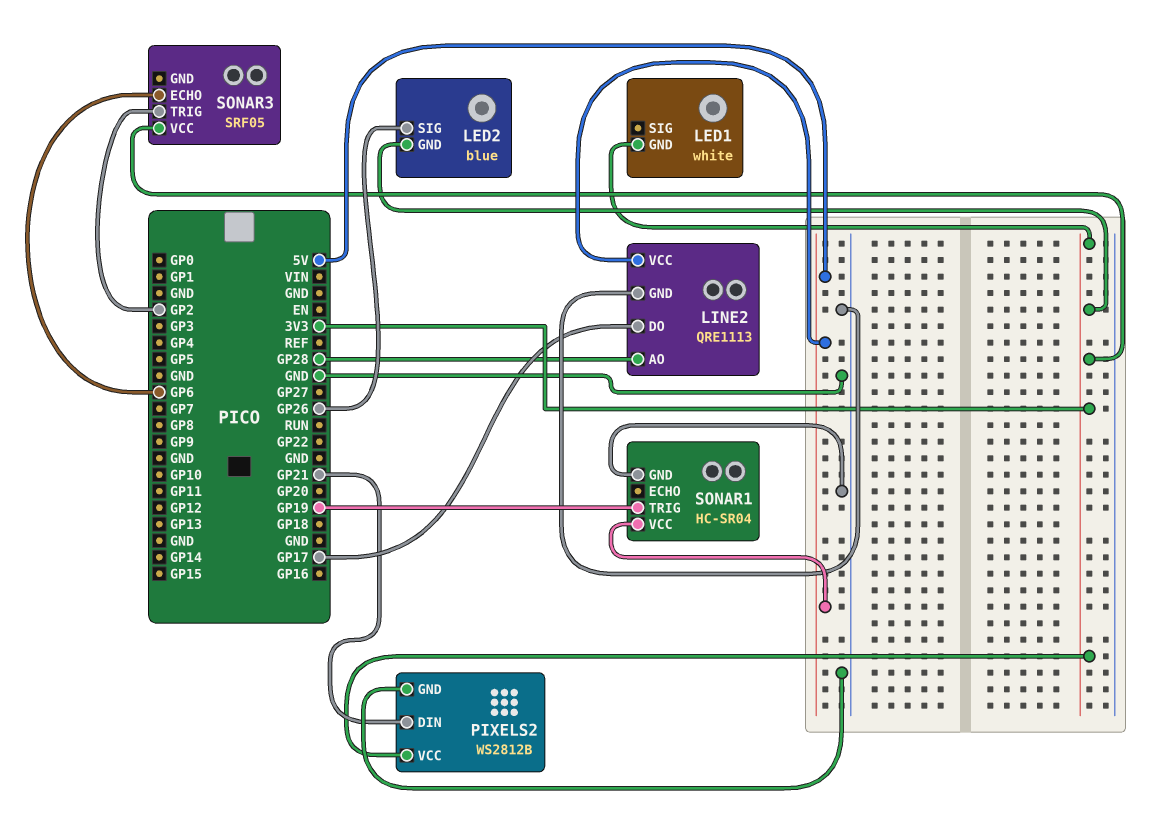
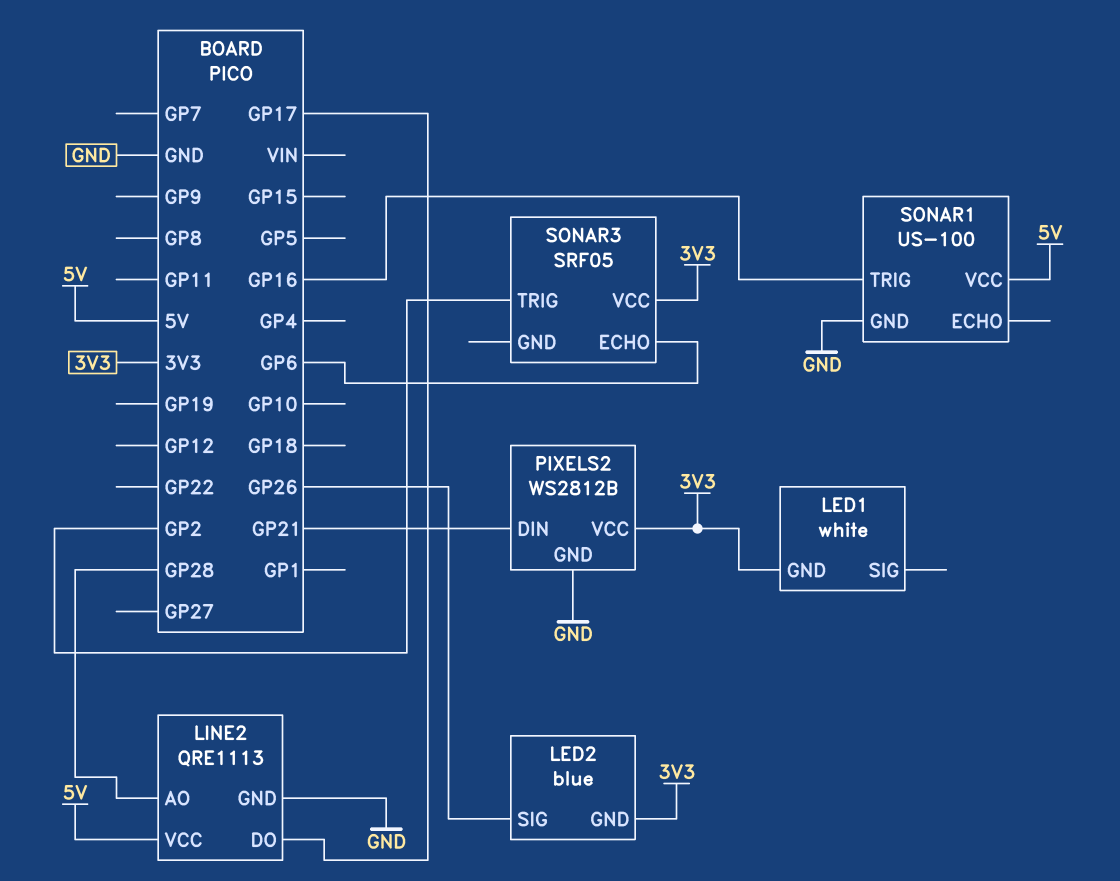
SONAR1: HC-SR04 -> US-100
SONAR1 pin TRIG: GP19 -> GP16

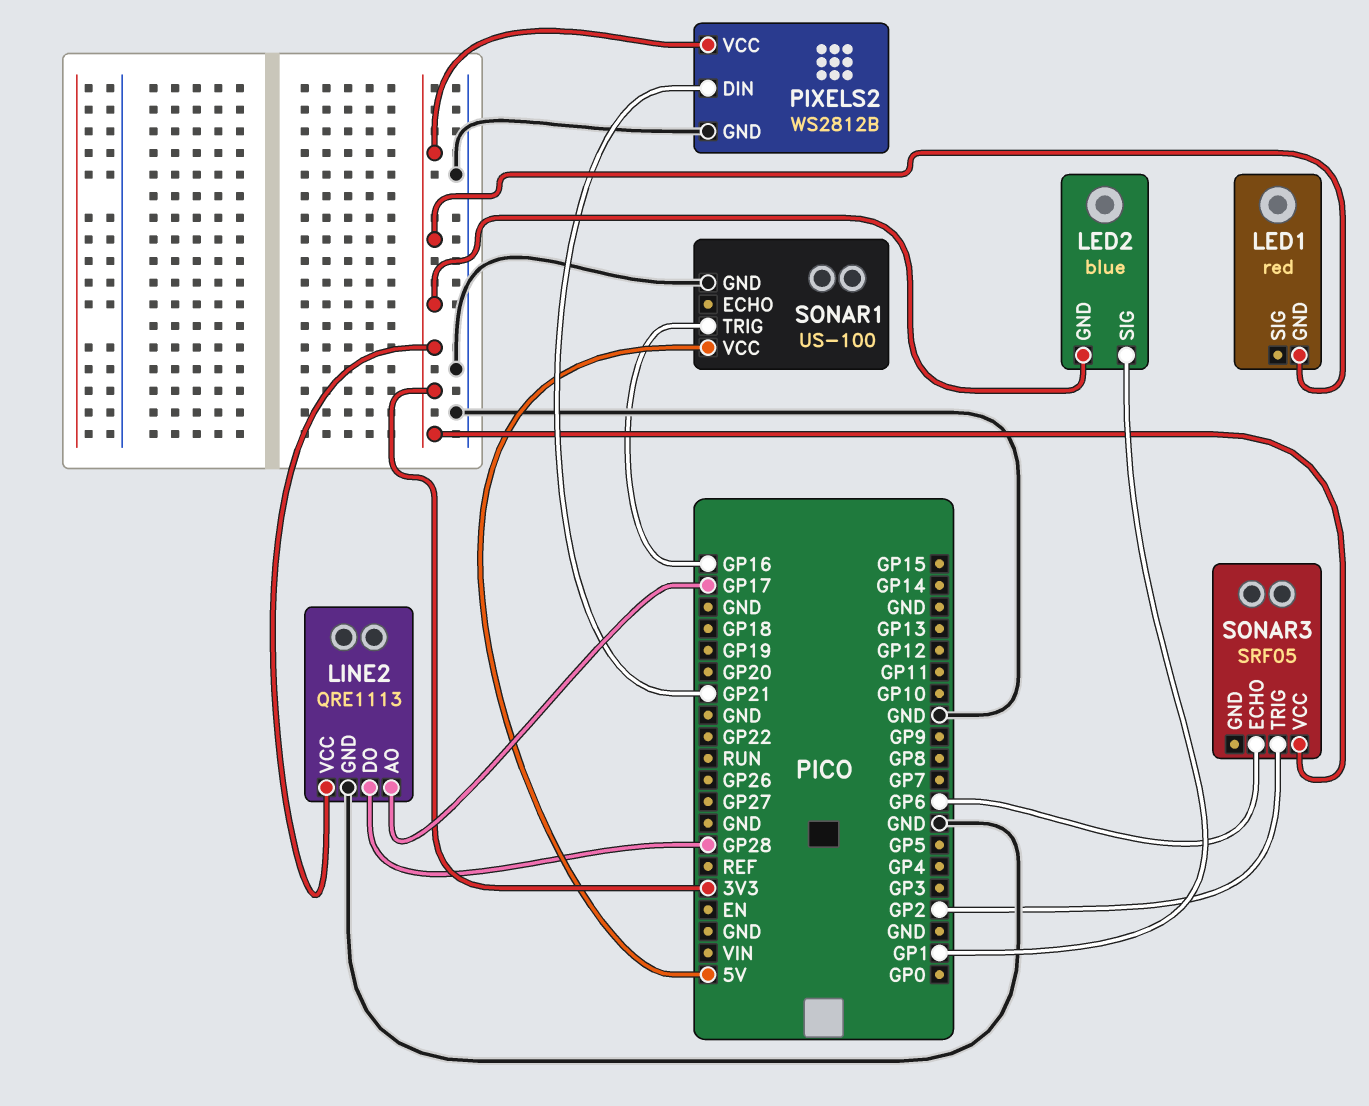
LED1: white -> red
LED2 pin SIG: GP26 -> GP1
LINE2 pin AO: GP28 -> GP17
LINE2 pin DO: GP17 -> GP28
LINE2 pin VCC: 5V -> 3V3

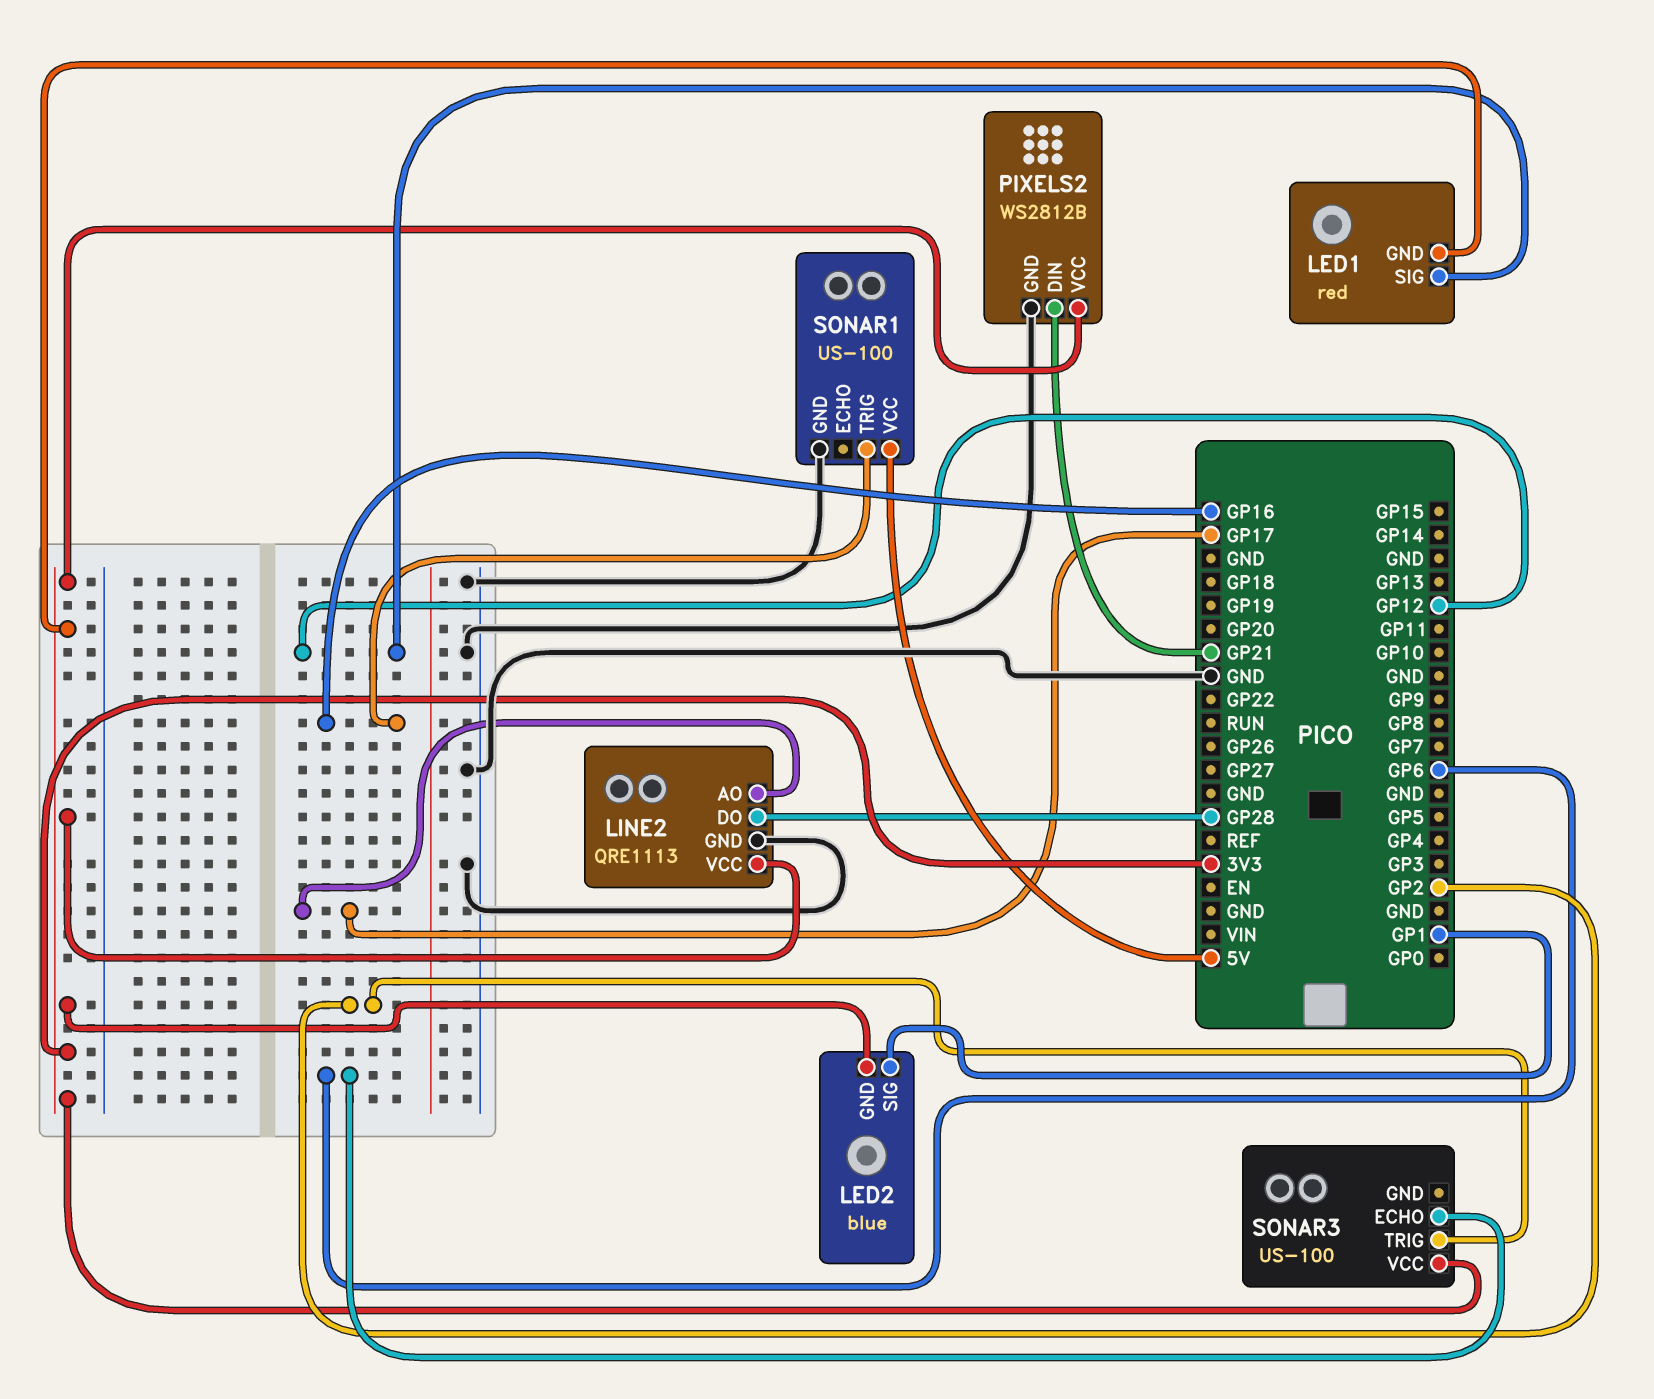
LED1 pin SIG: none -> GP12
SONAR3: SRF05 -> US-100

